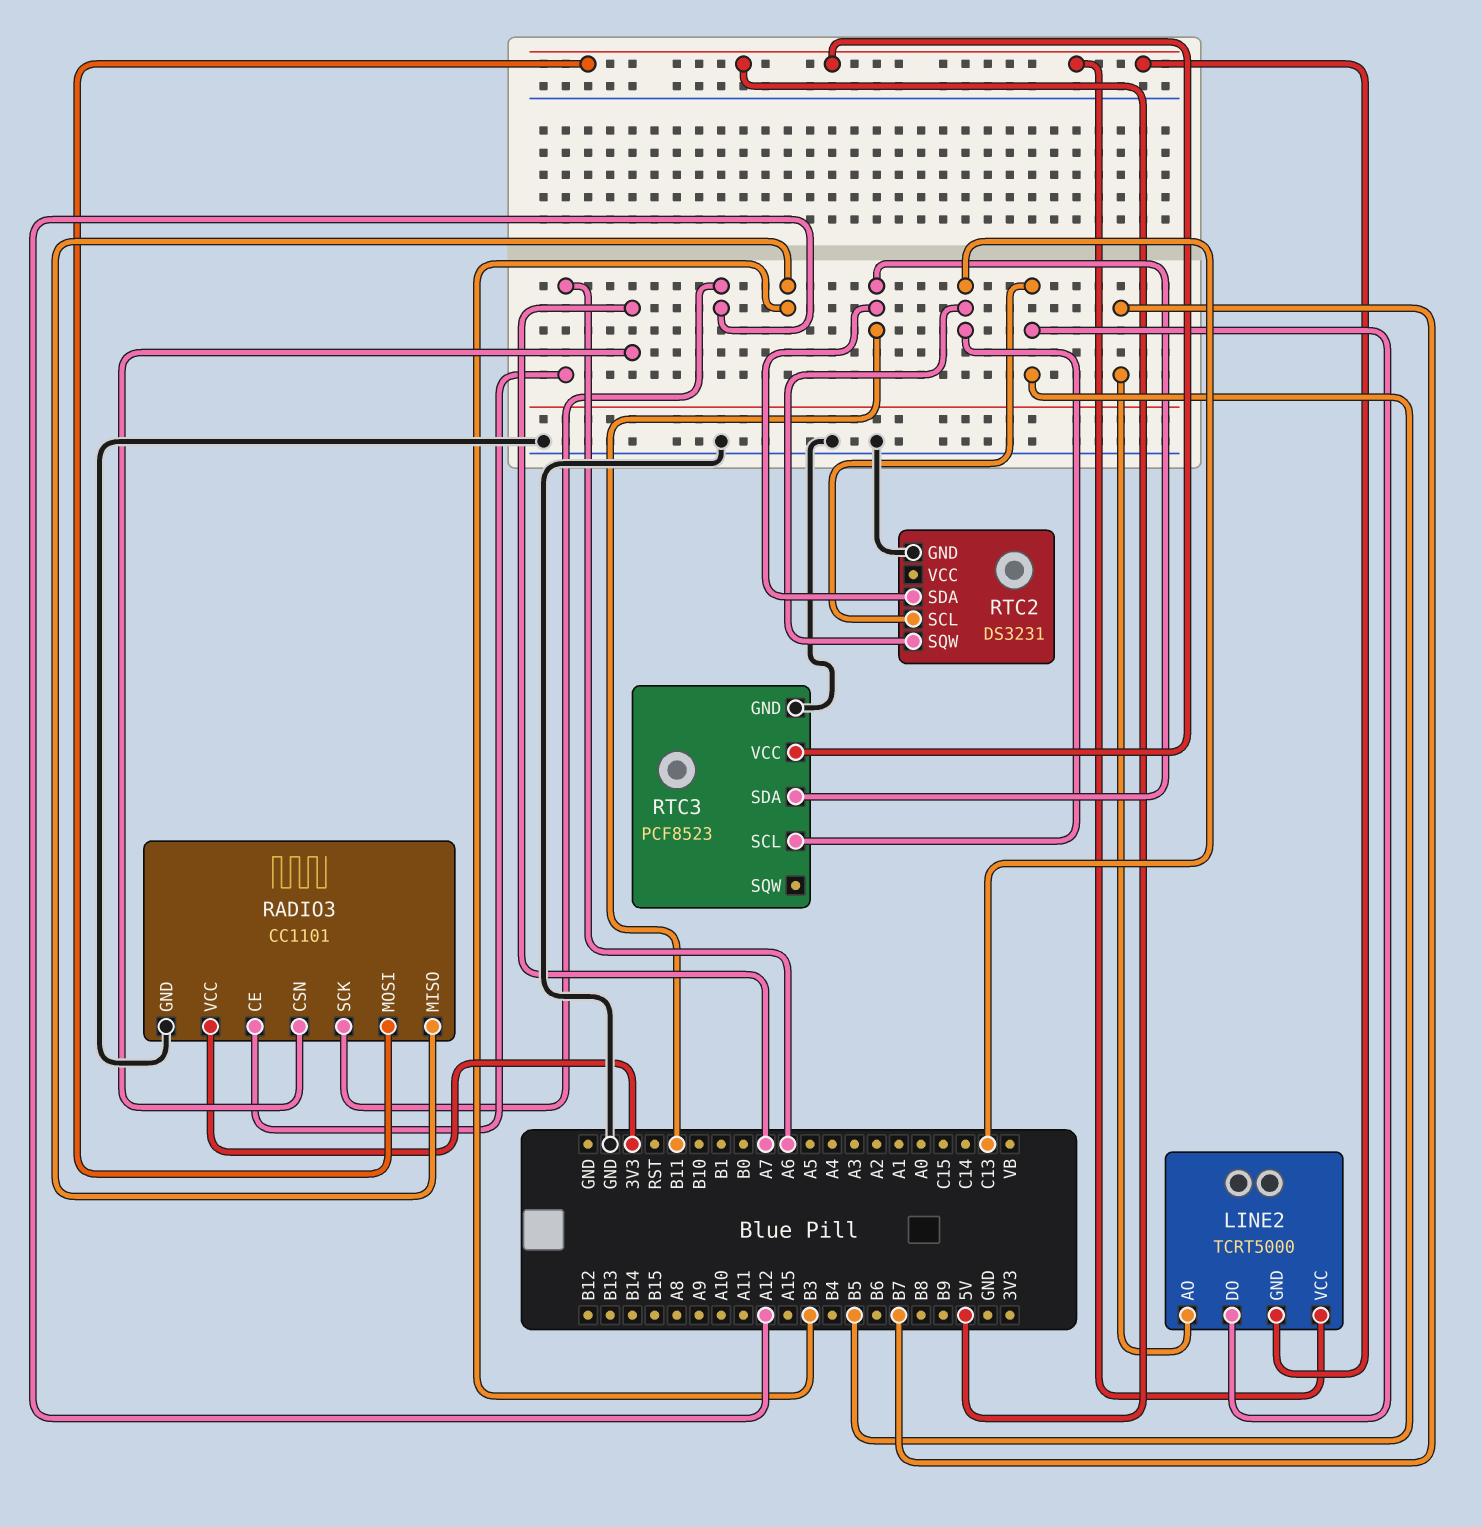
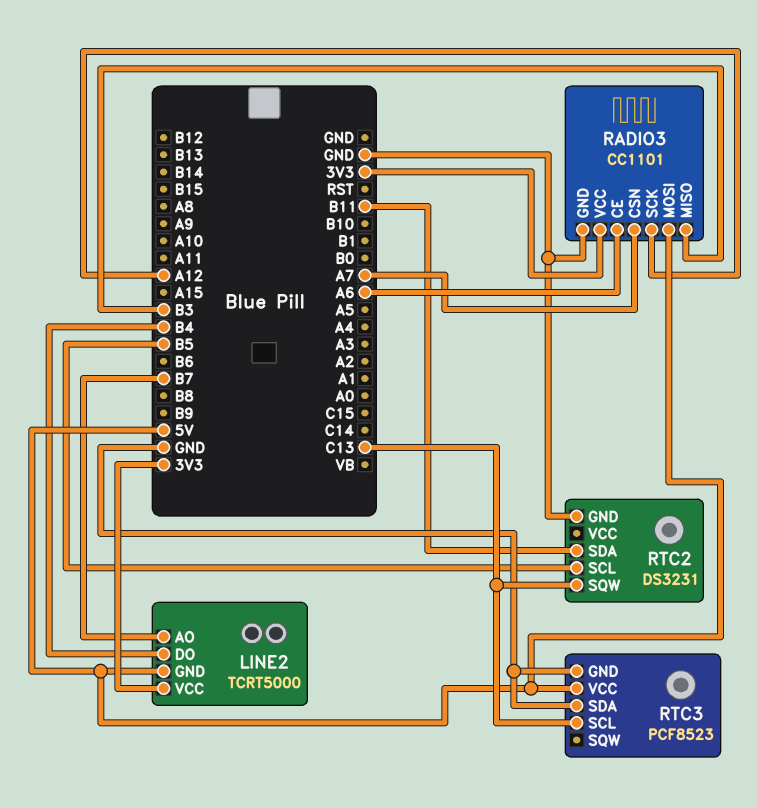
LINE2 pin DO: B5 -> B4
LINE2 pin VCC: 5V -> 3V3
RTC3 pin SDA: B11 -> GND

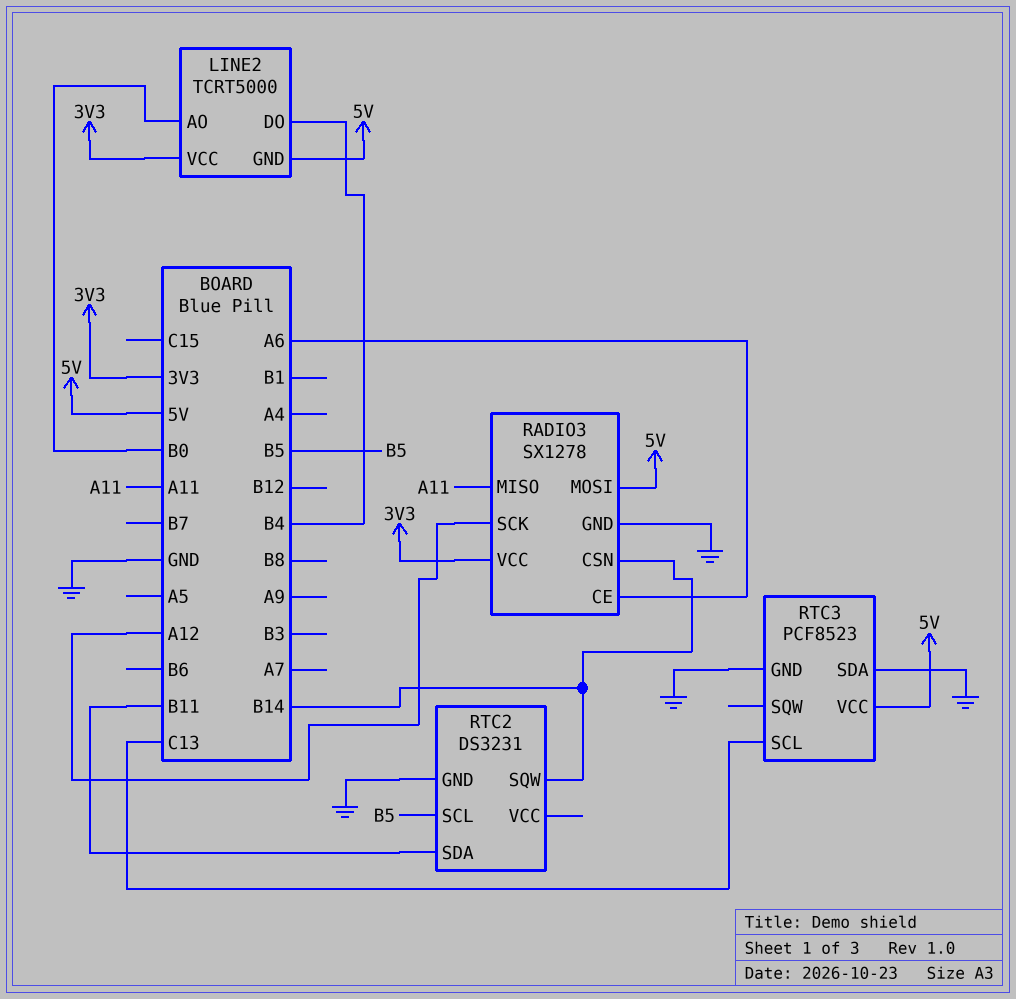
LINE2 pin AO: B7 -> B0
RADIO3: CC1101 -> SX1278
RADIO3 pin CSN: A7 -> B14
RADIO3 pin MISO: B3 -> A11
RTC2 pin SQW: C13 -> B14

